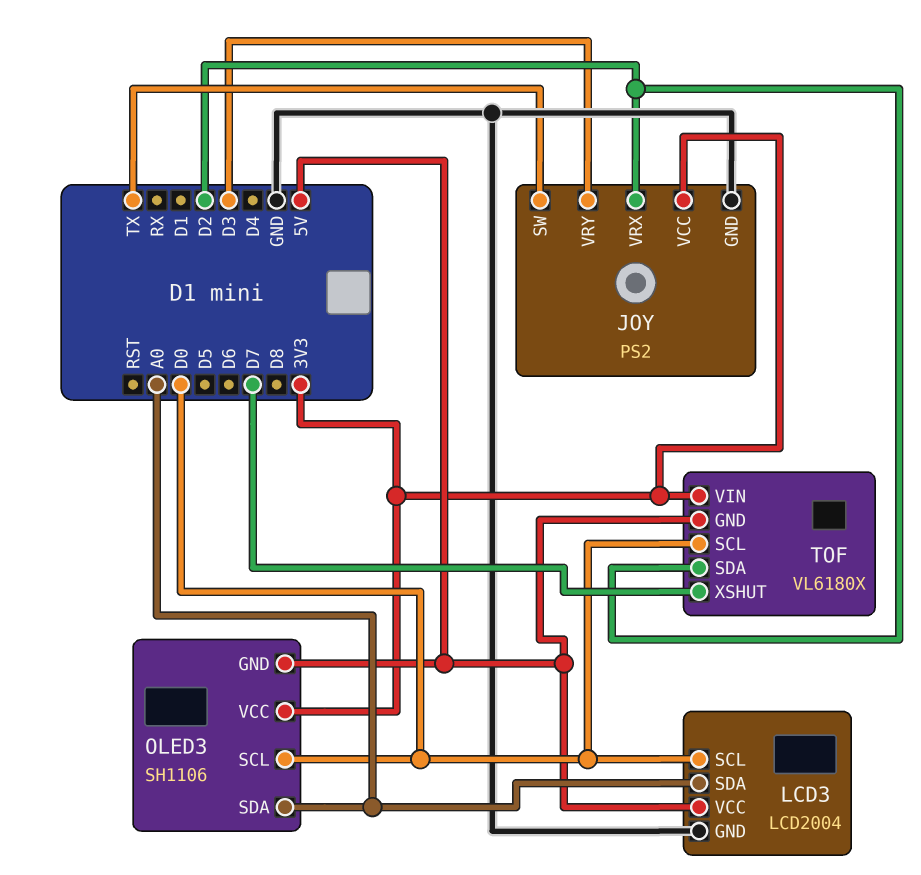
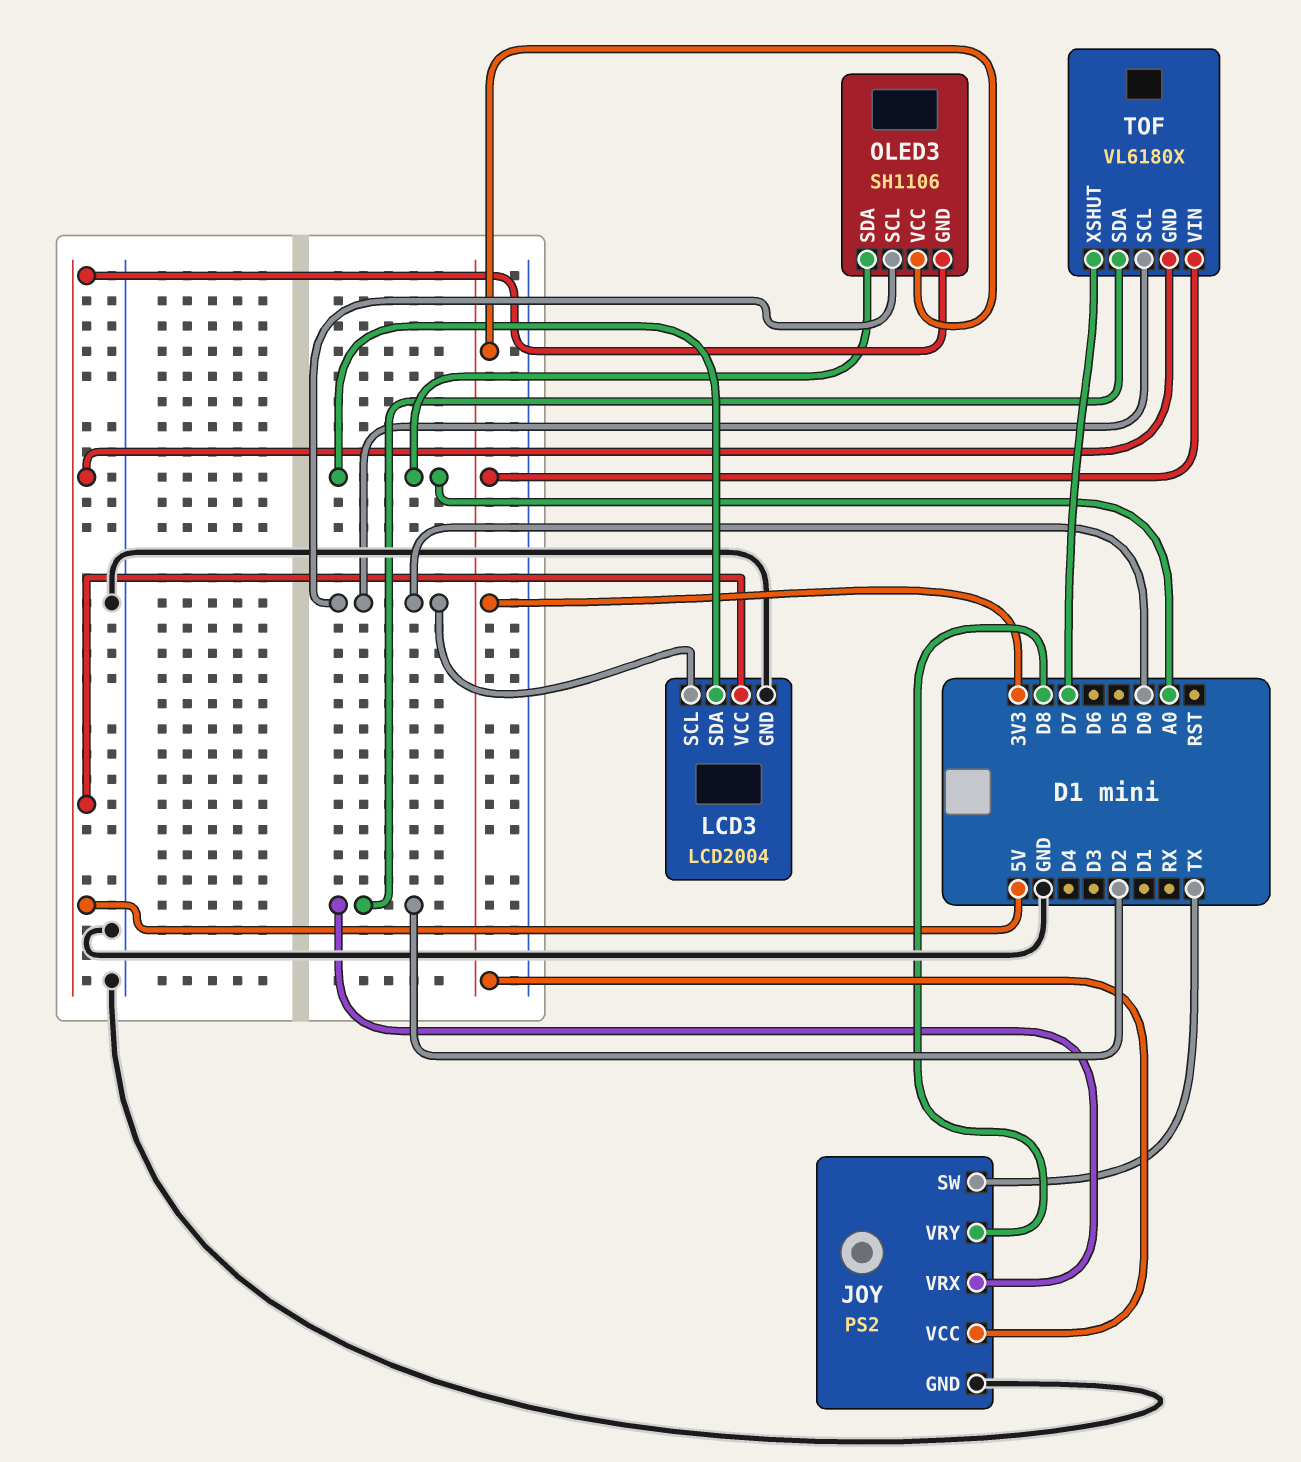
JOY pin VRY: D3 -> D8

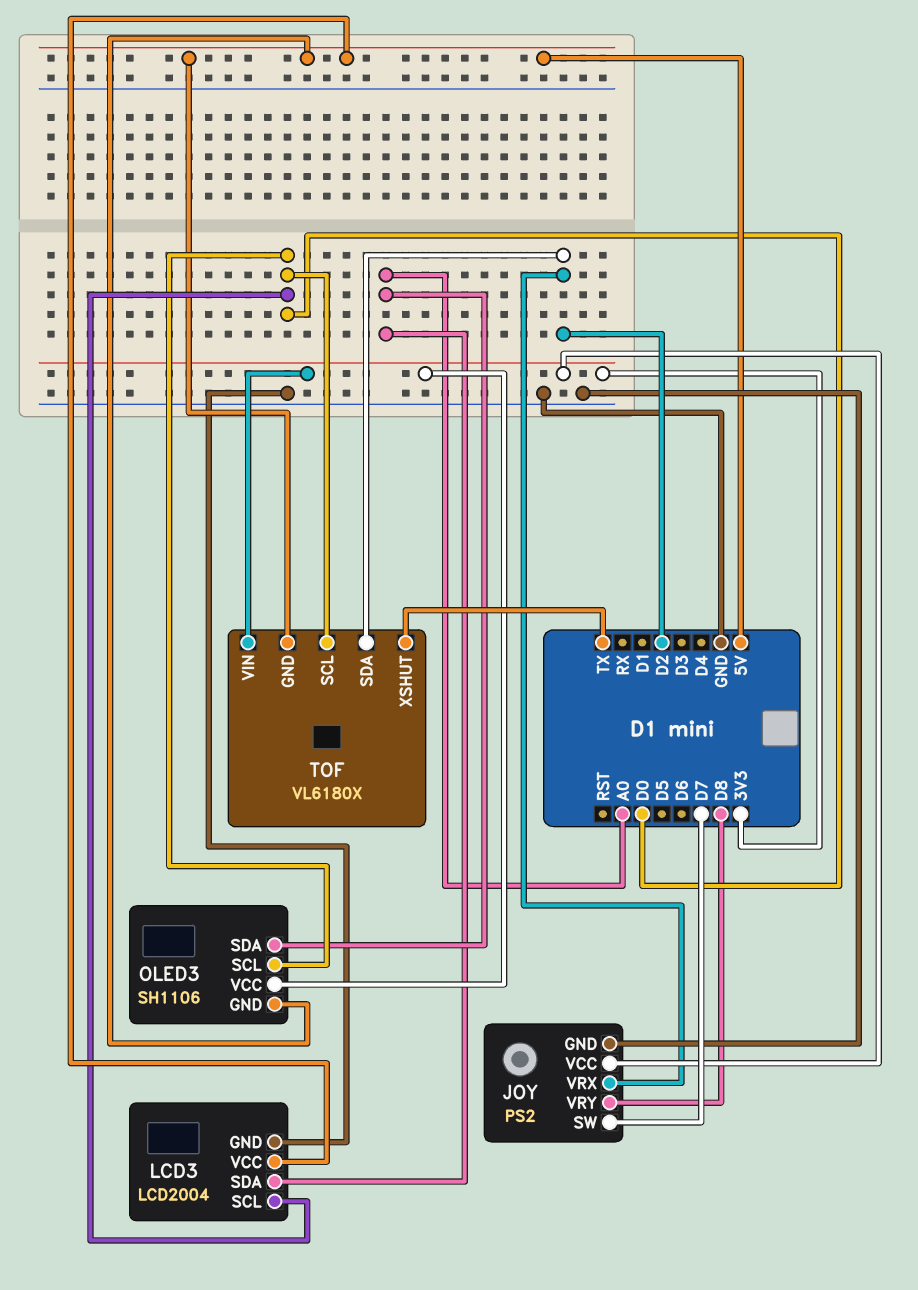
JOY pin SW: TX -> D7
TOF pin XSHUT: D7 -> TX

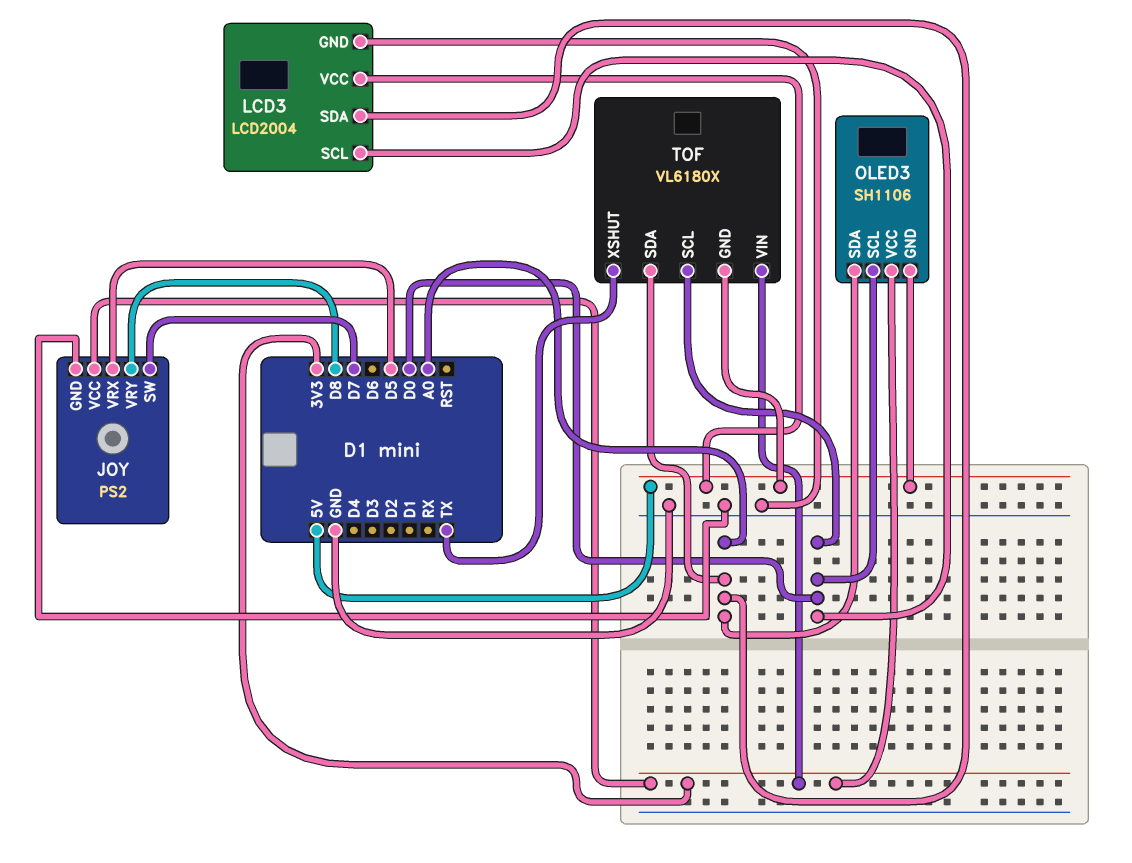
JOY pin VRX: D2 -> D5
TOF pin SDA: D2 -> A0

